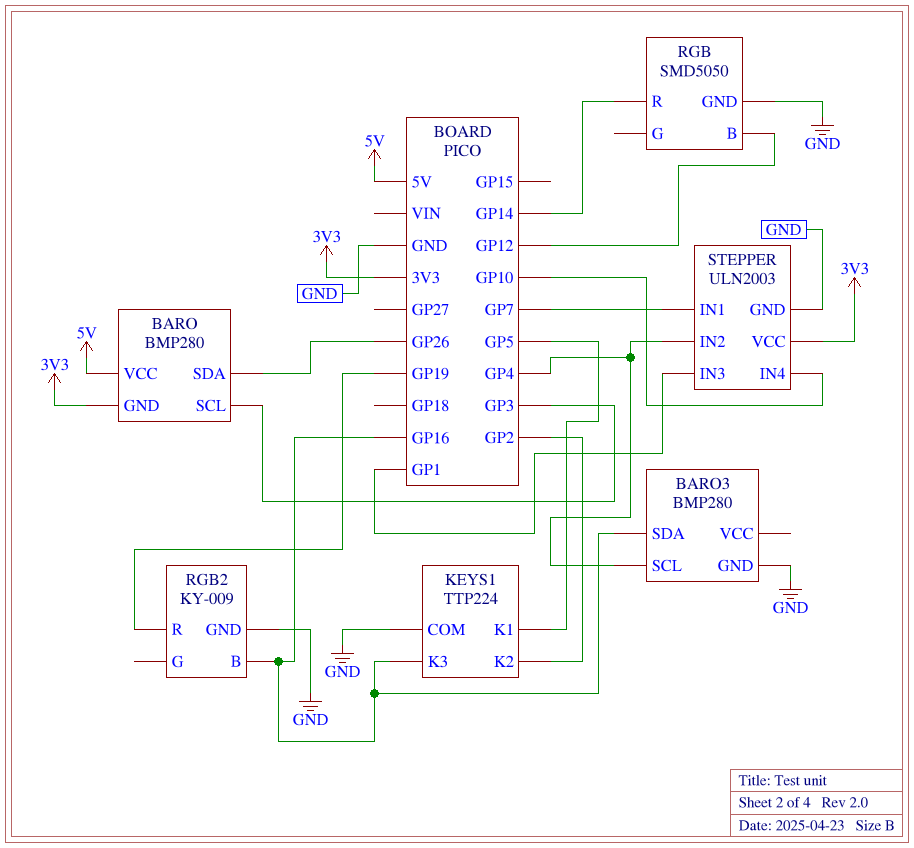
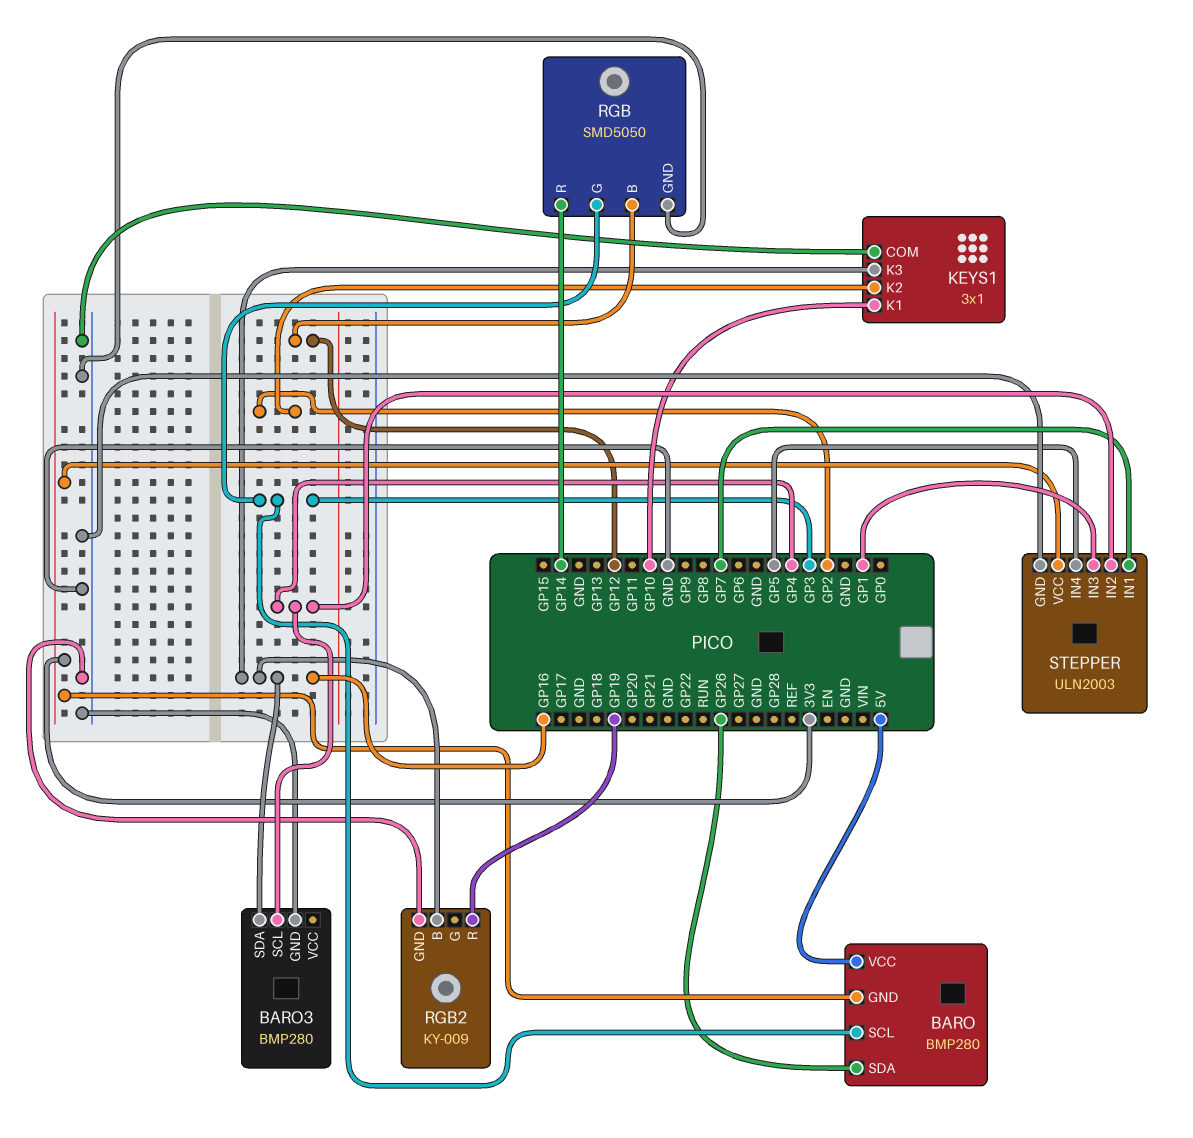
KEYS1: TTP224 -> 3x1
KEYS1 pin K1: GP5 -> GP10
RGB pin G: none -> GP3
STEPPER pin IN4: GP10 -> GP5

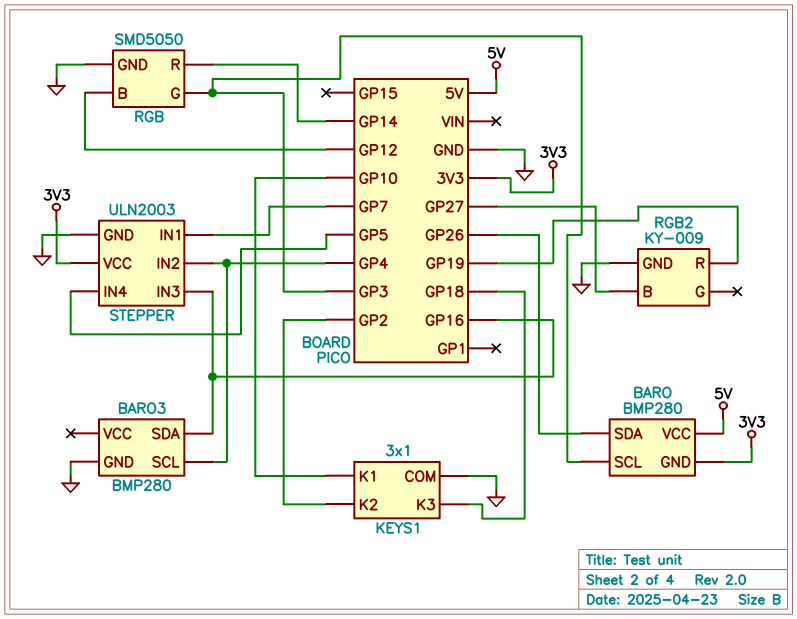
KEYS1 pin K3: GP16 -> GP18
RGB2 pin B: GP16 -> GP27
STEPPER pin IN3: GP1 -> GP16

